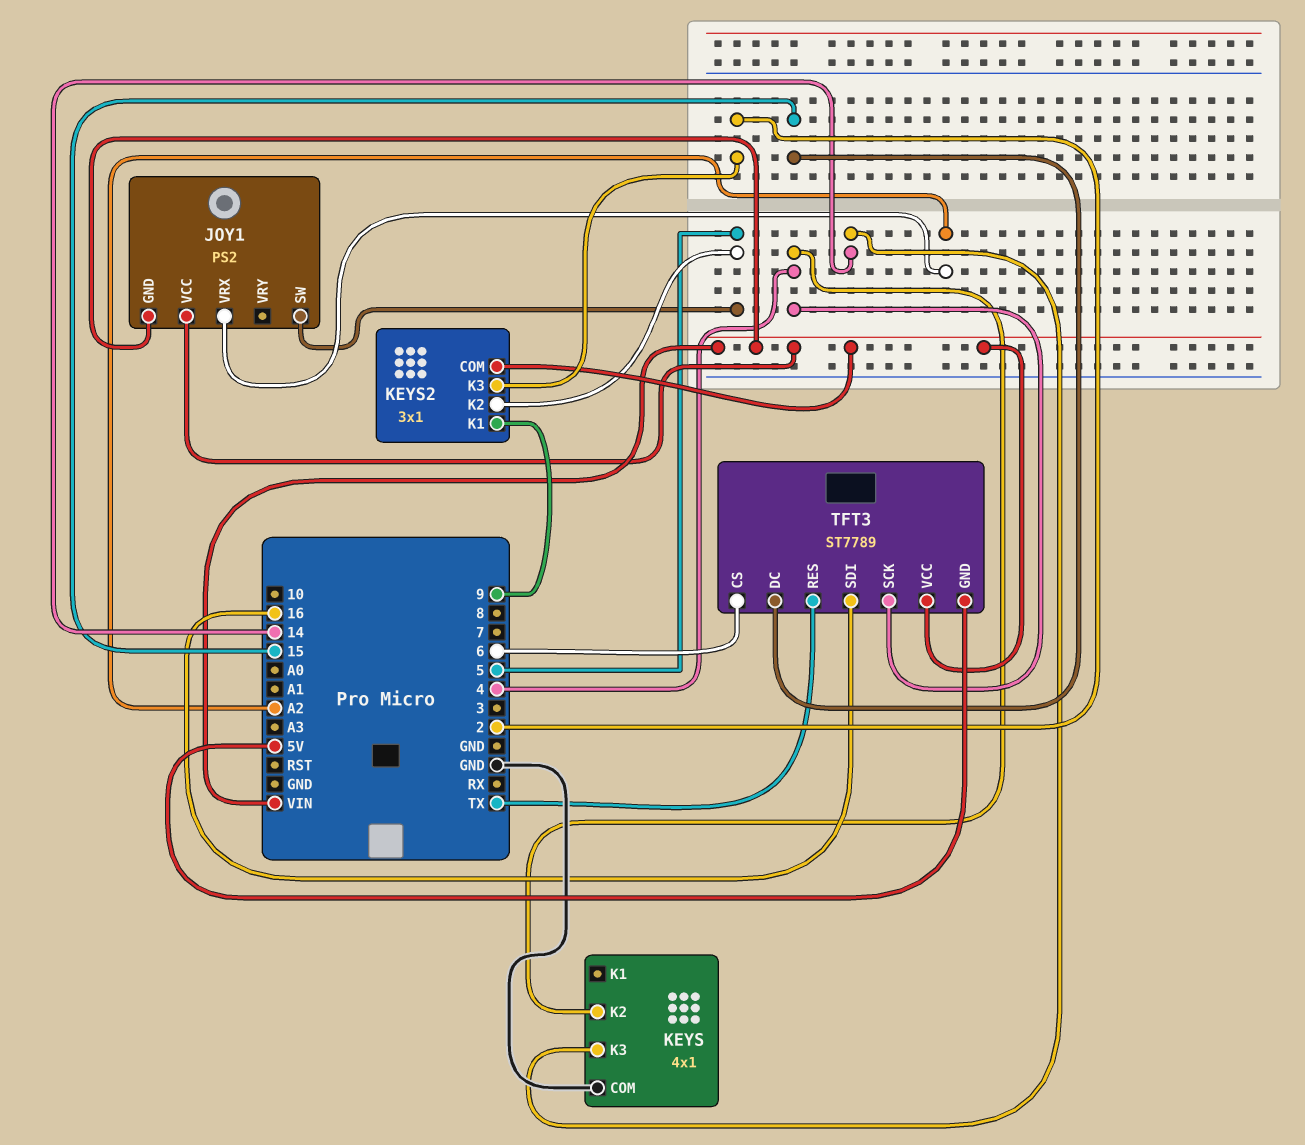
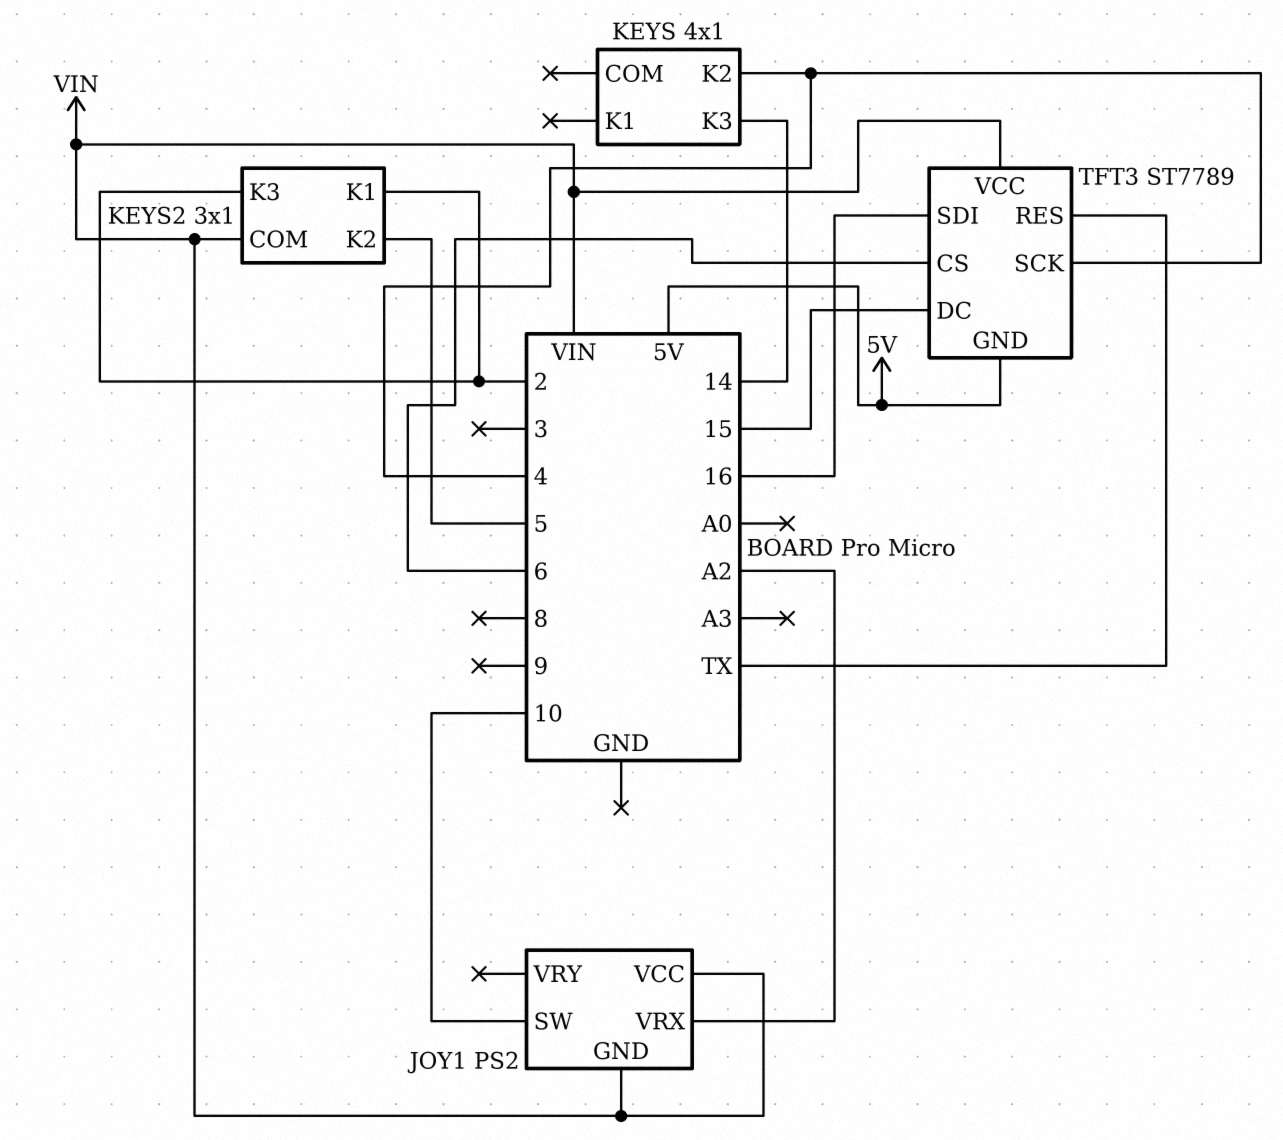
JOY1 pin SW: 5 -> 10
KEYS pin COM: GND -> none
KEYS2 pin K1: 9 -> 2

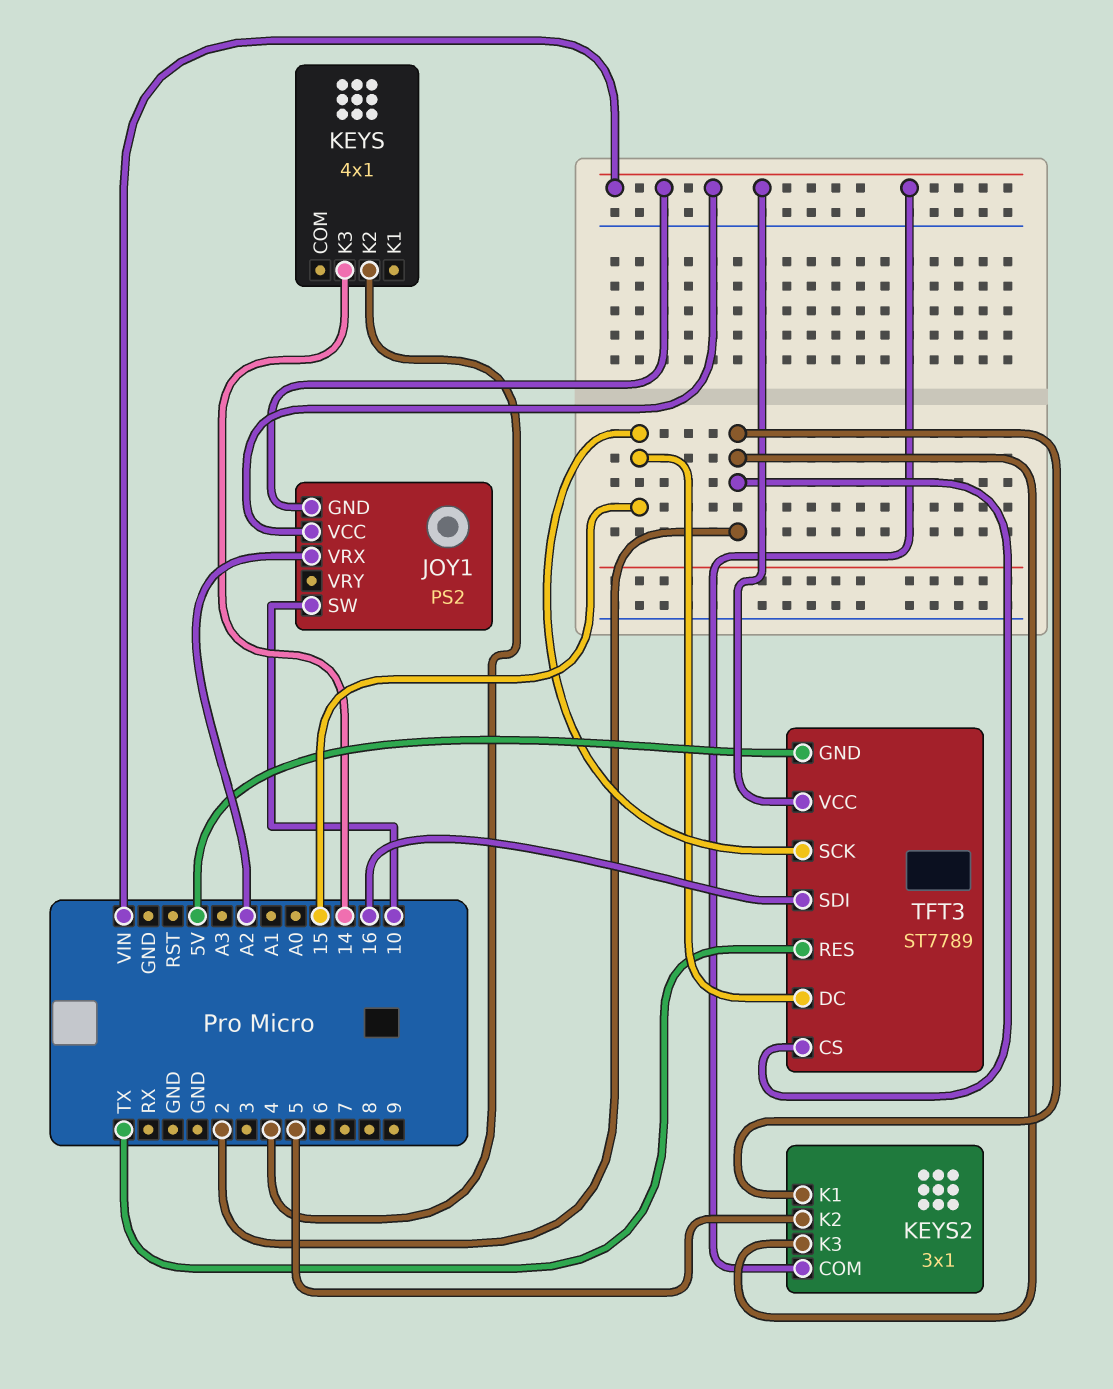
TFT3 pin CS: 6 -> 2
TFT3 pin SCK: 4 -> 15

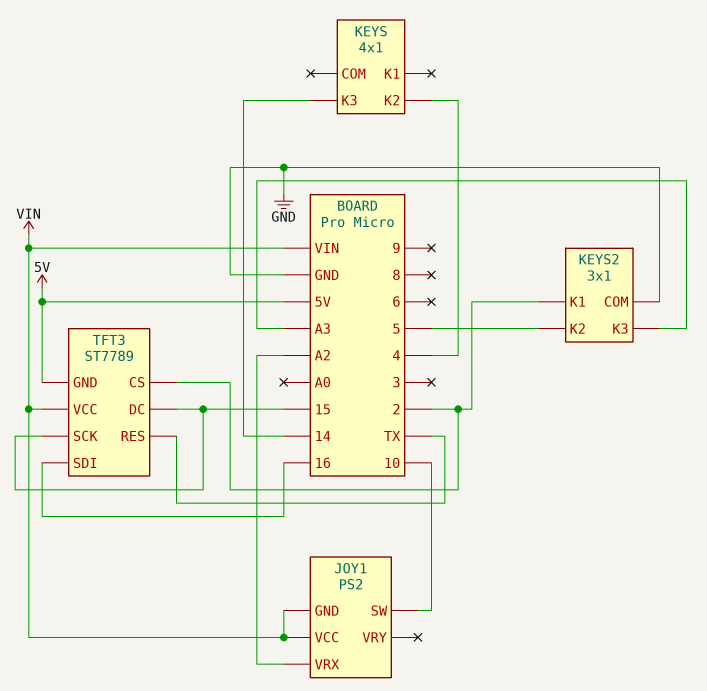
KEYS2 pin COM: VIN -> GND
KEYS2 pin K3: 2 -> A3

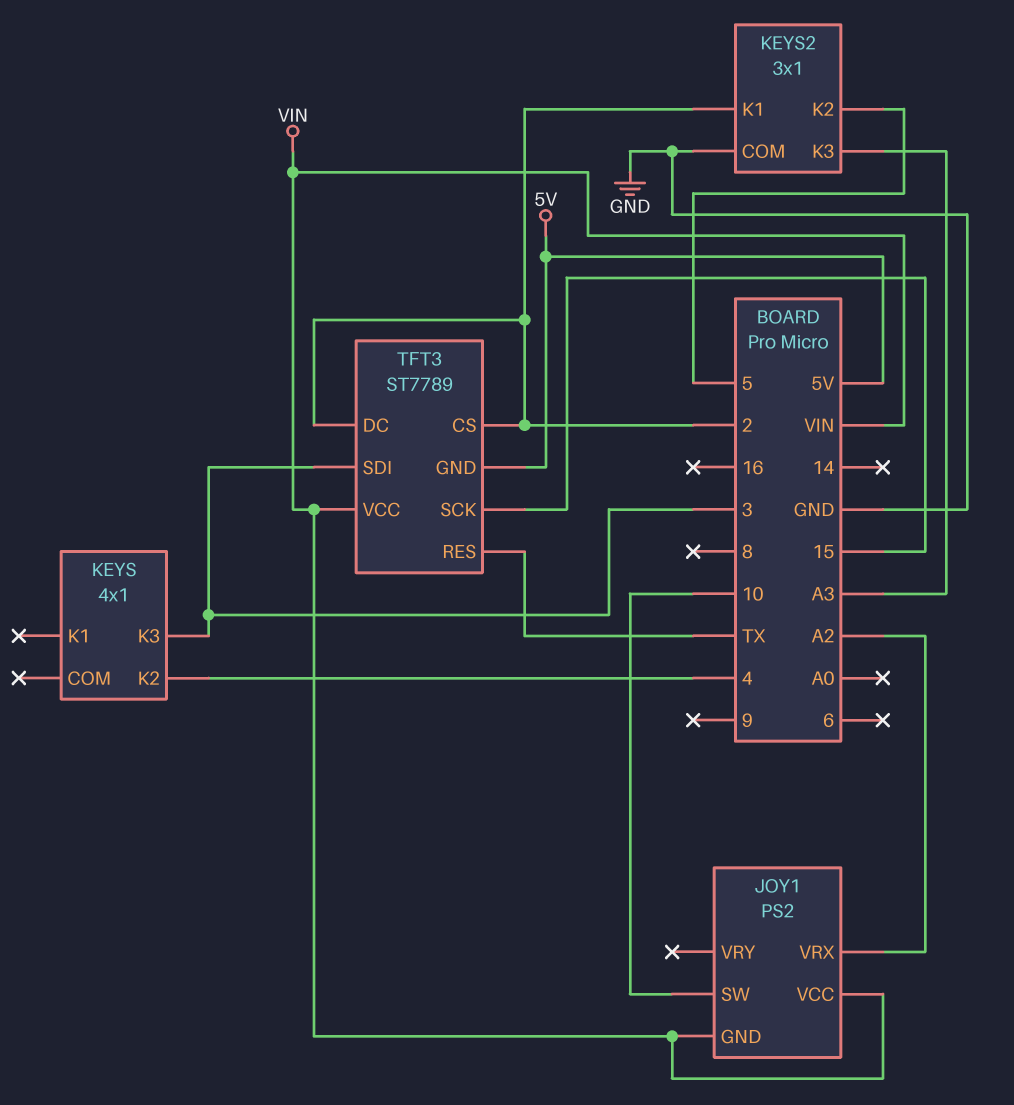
KEYS pin K3: 14 -> 3
TFT3 pin DC: 15 -> 2
TFT3 pin SDI: 16 -> 3

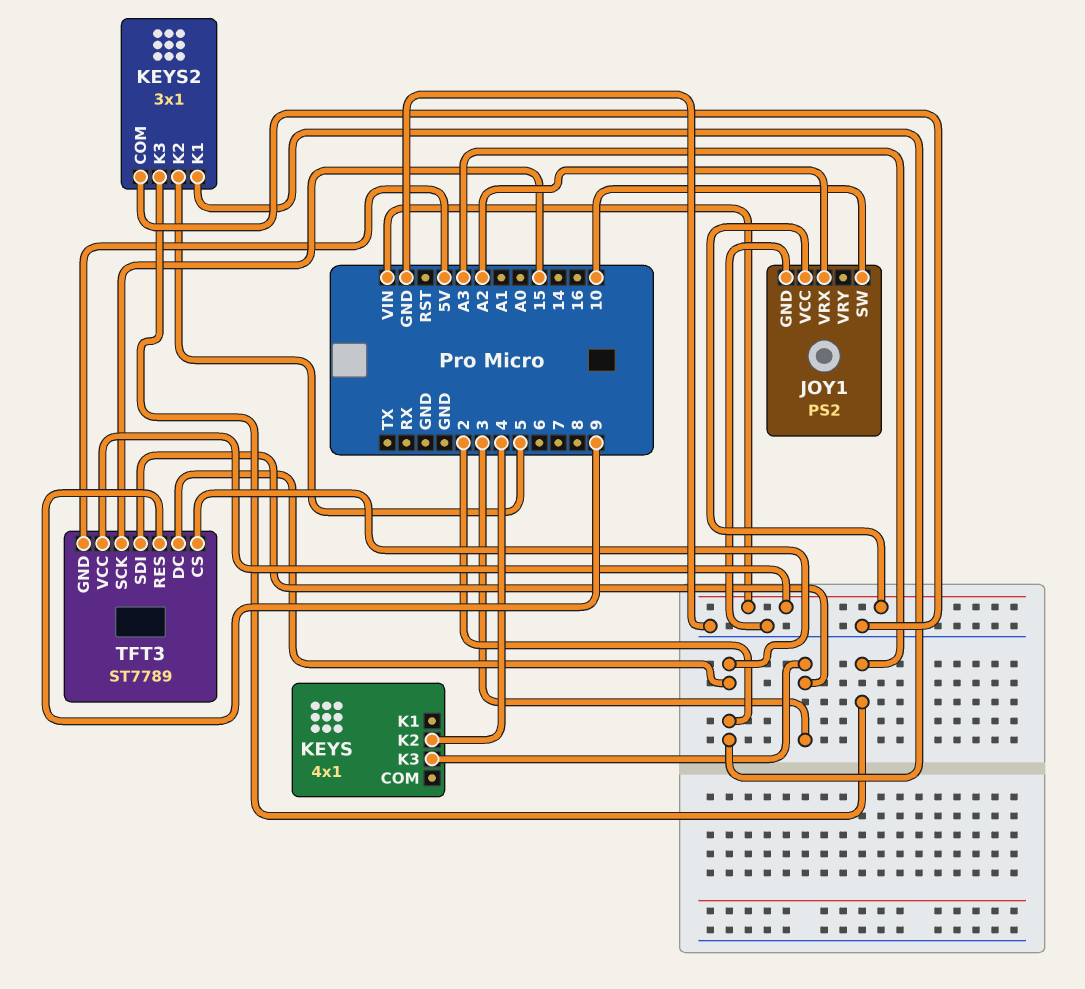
JOY1 pin GND: VIN -> GND
TFT3 pin RES: TX -> 9

